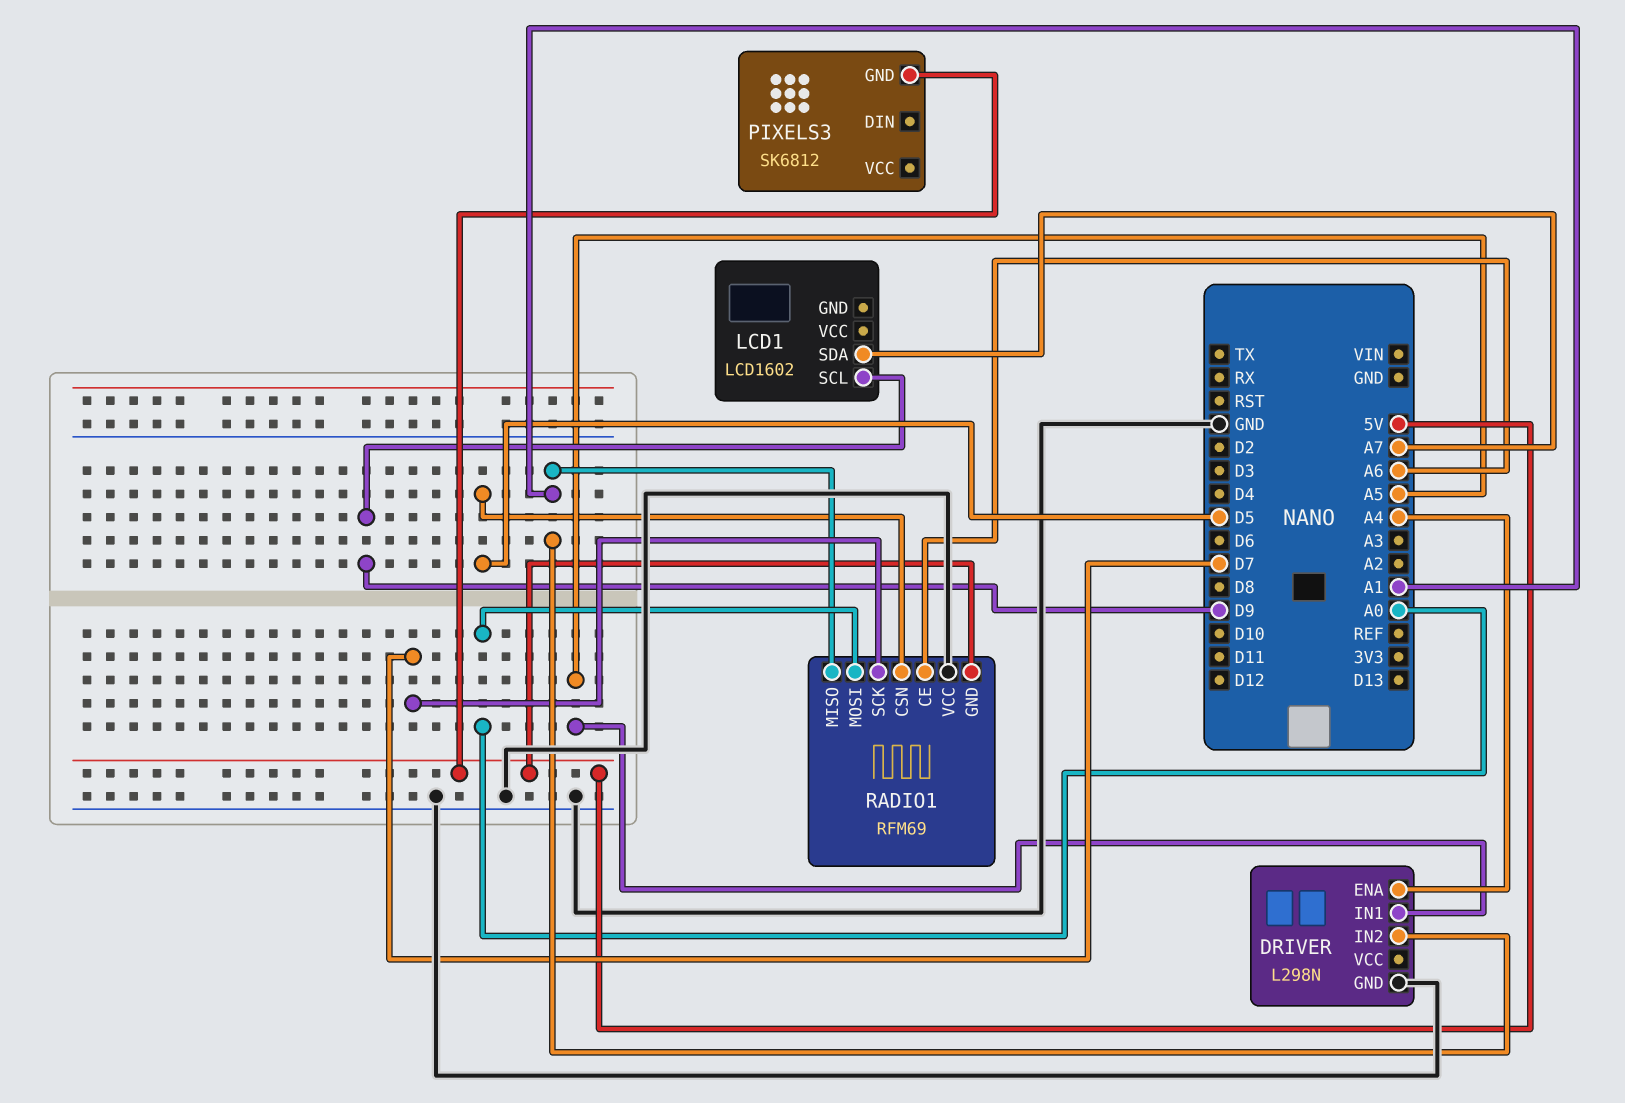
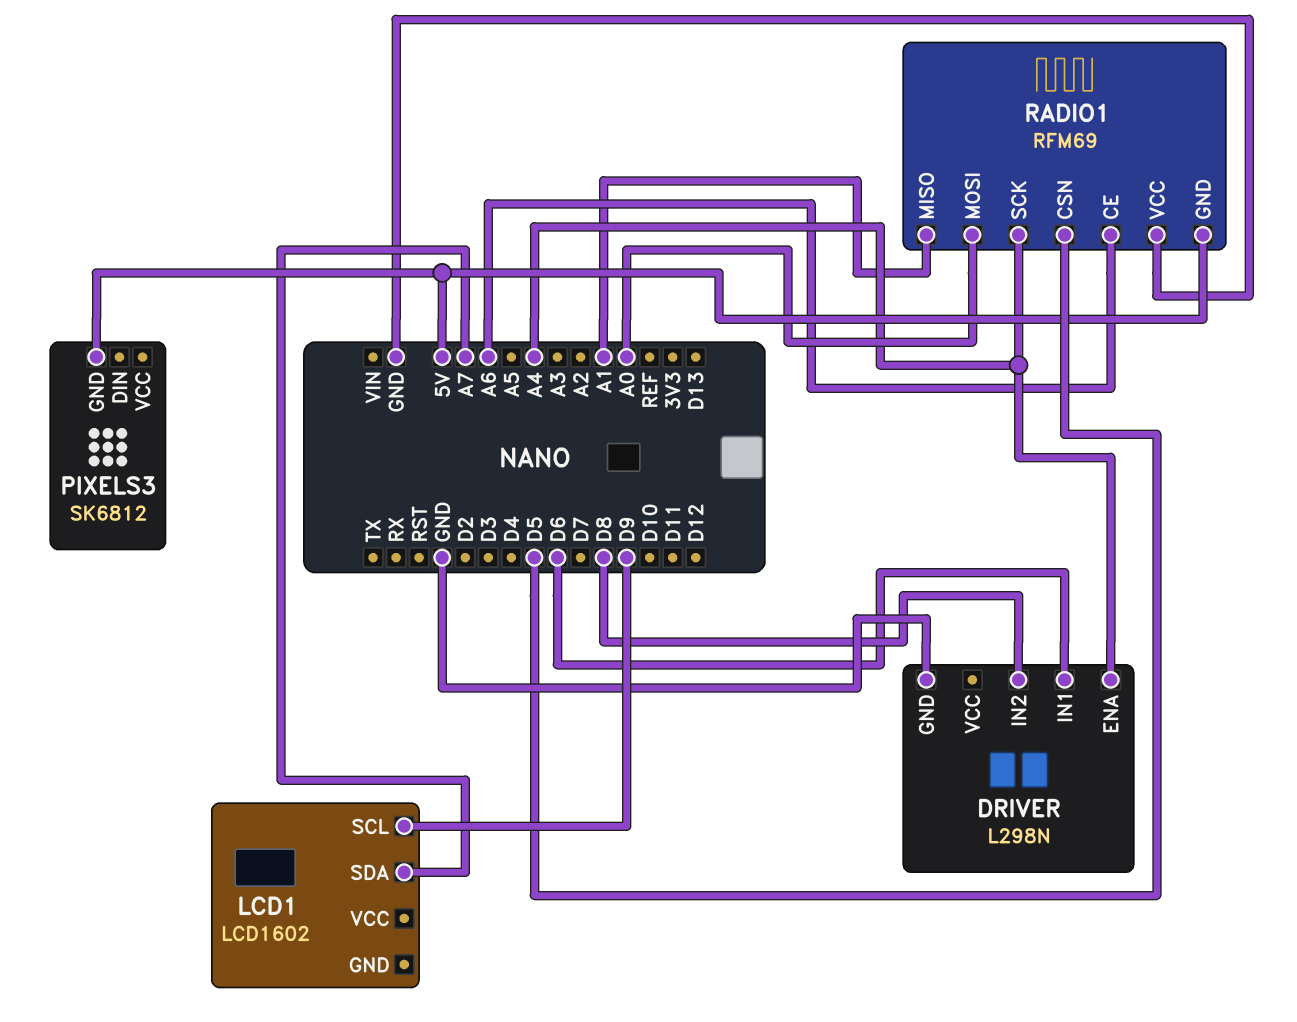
DRIVER pin IN1: A5 -> D6
DRIVER pin IN2: A1 -> D8
RADIO1 pin SCK: D7 -> A4

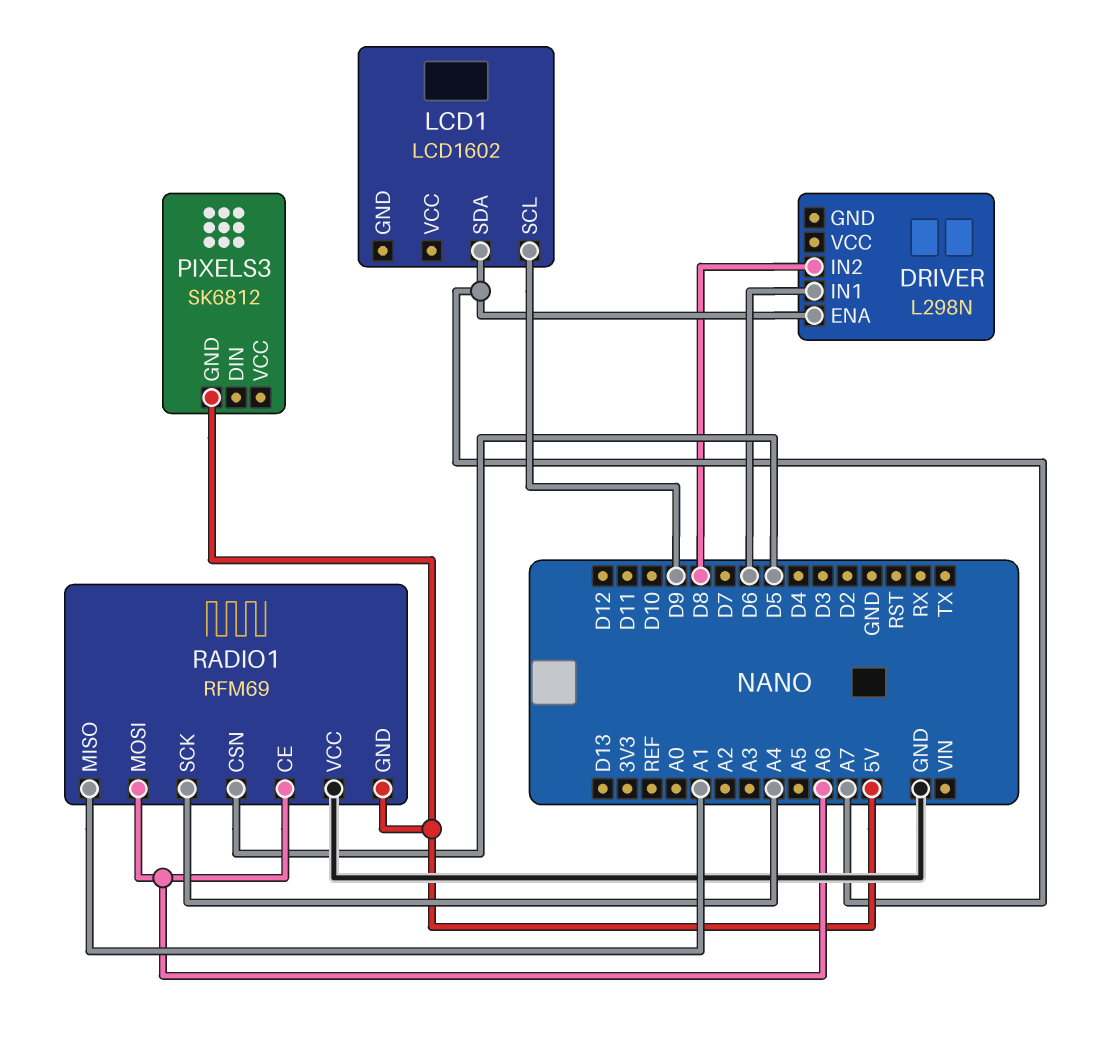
DRIVER pin ENA: A4 -> A7
DRIVER pin GND: GND -> none
RADIO1 pin MOSI: A0 -> A6

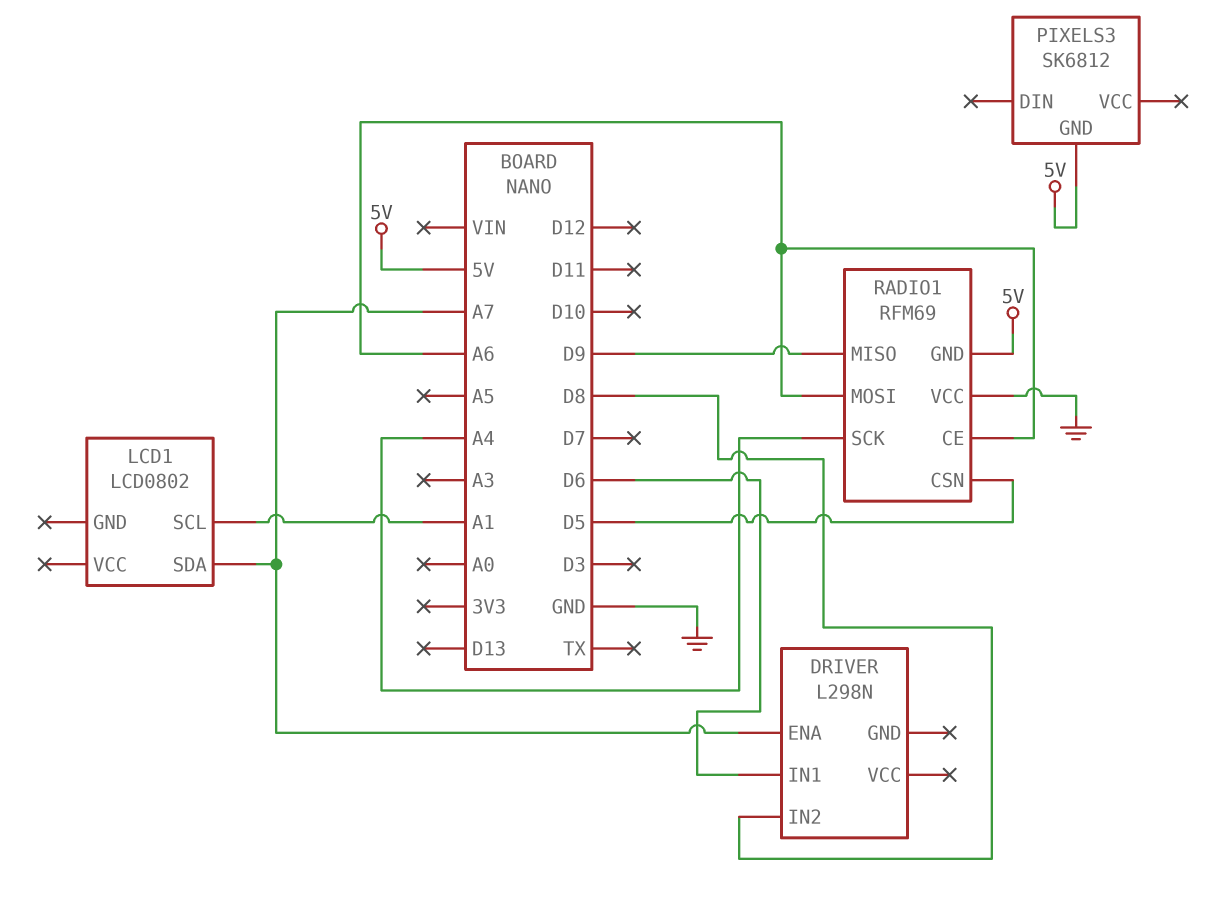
LCD1: LCD1602 -> LCD0802
LCD1 pin SCL: D9 -> A1
RADIO1 pin MISO: A1 -> D9

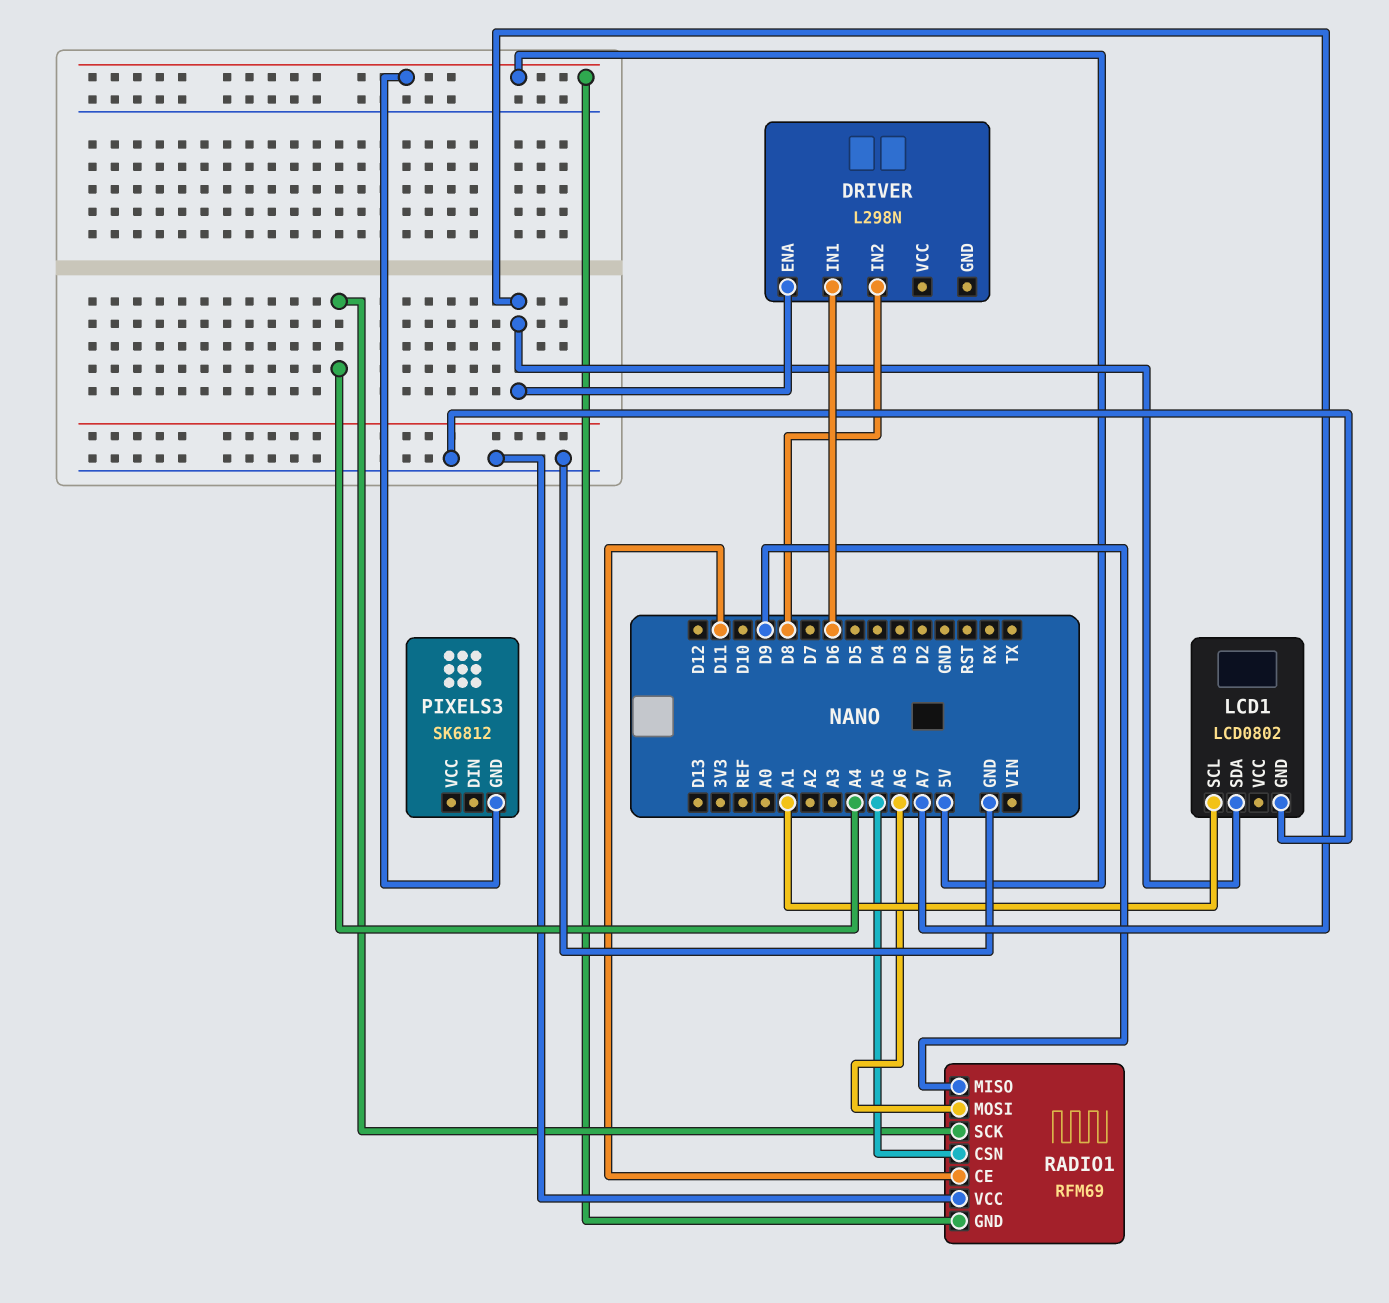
LCD1 pin GND: none -> GND
RADIO1 pin CE: A6 -> D11
RADIO1 pin CSN: D5 -> A5

